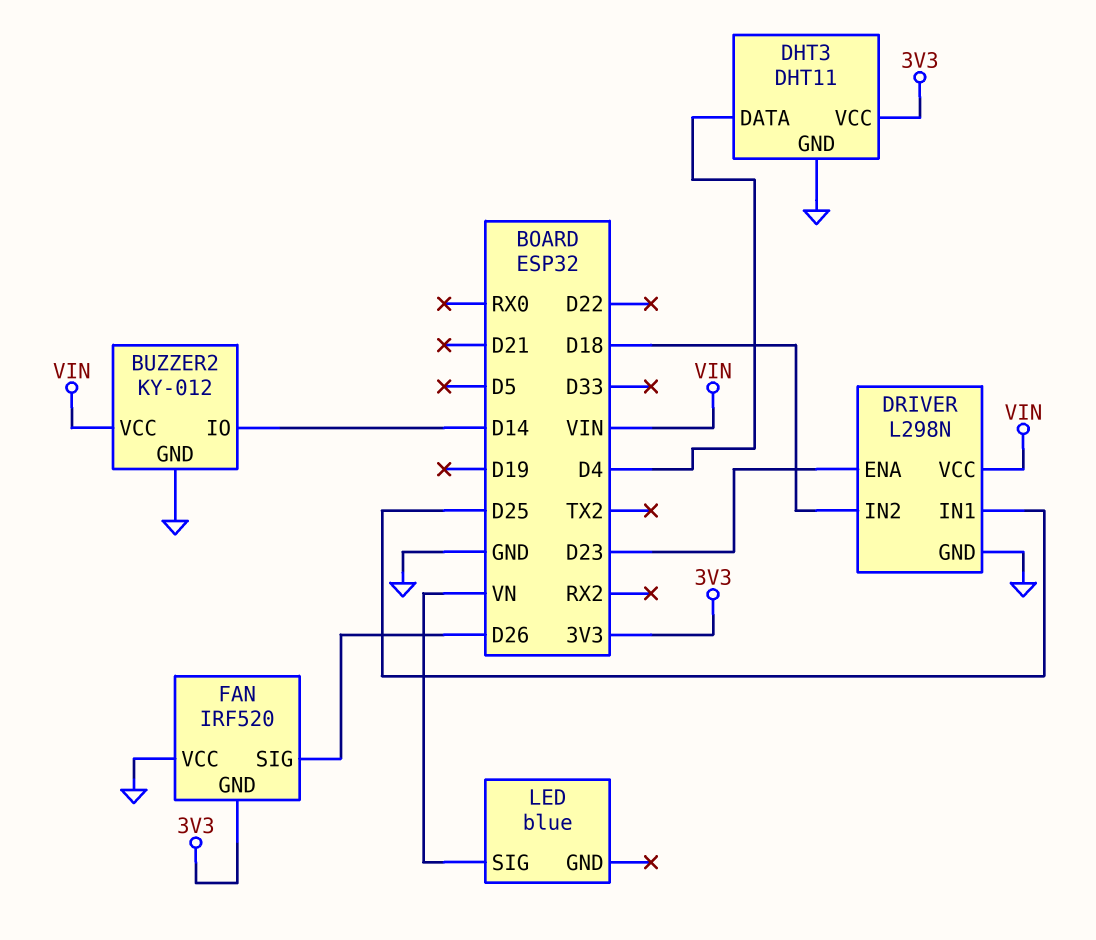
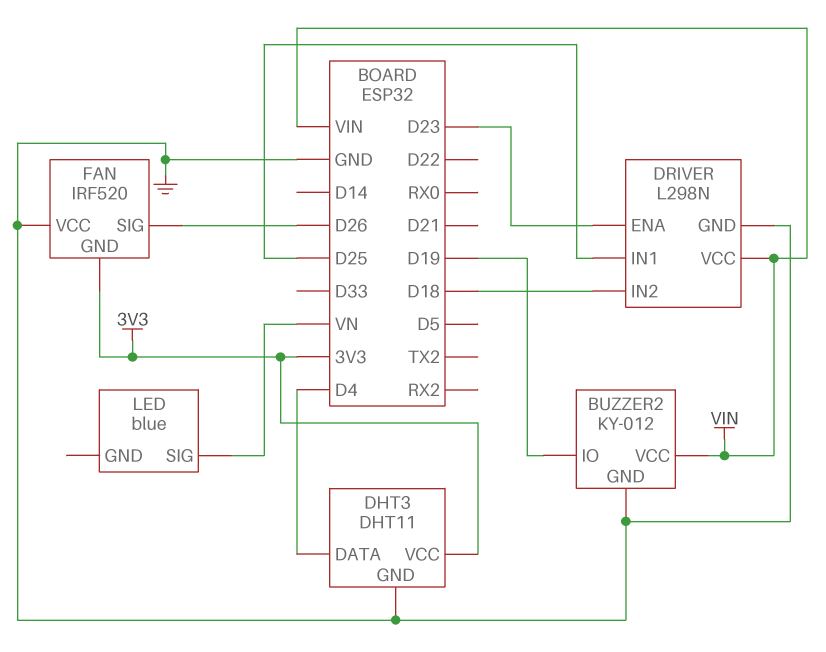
BUZZER2 pin IO: D14 -> D19

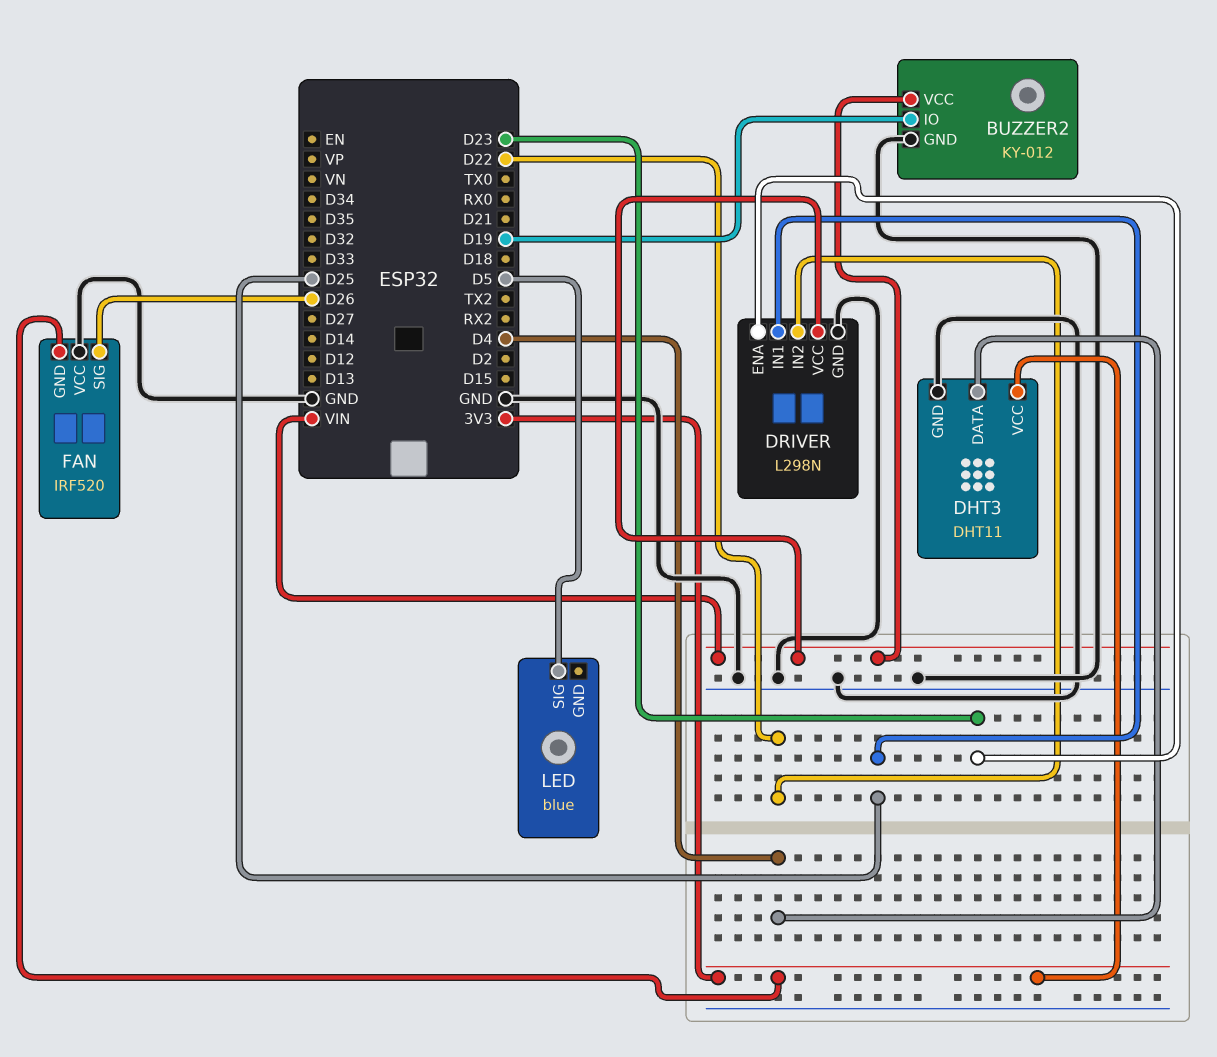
DRIVER pin IN2: D18 -> D22
LED pin SIG: VN -> D5

